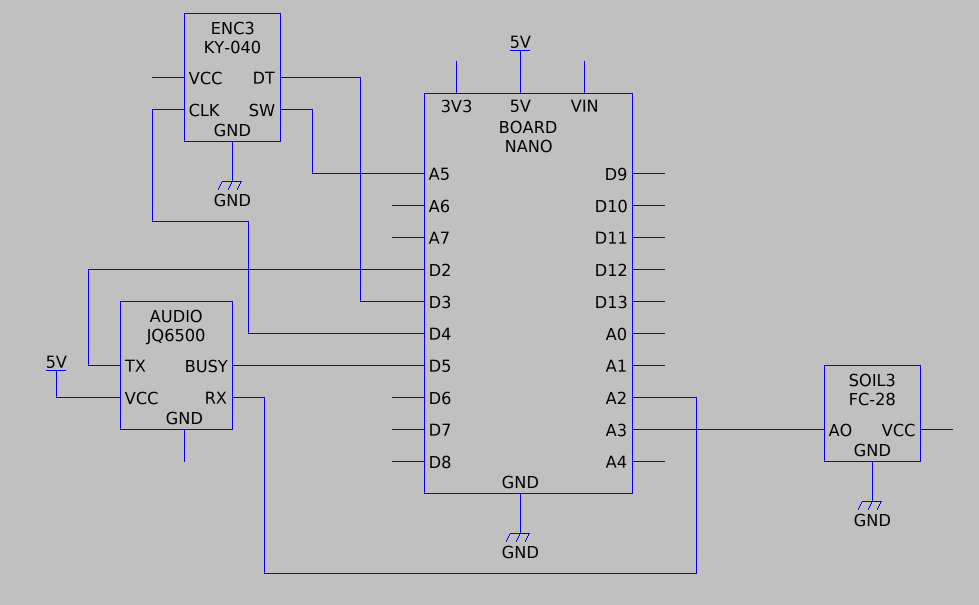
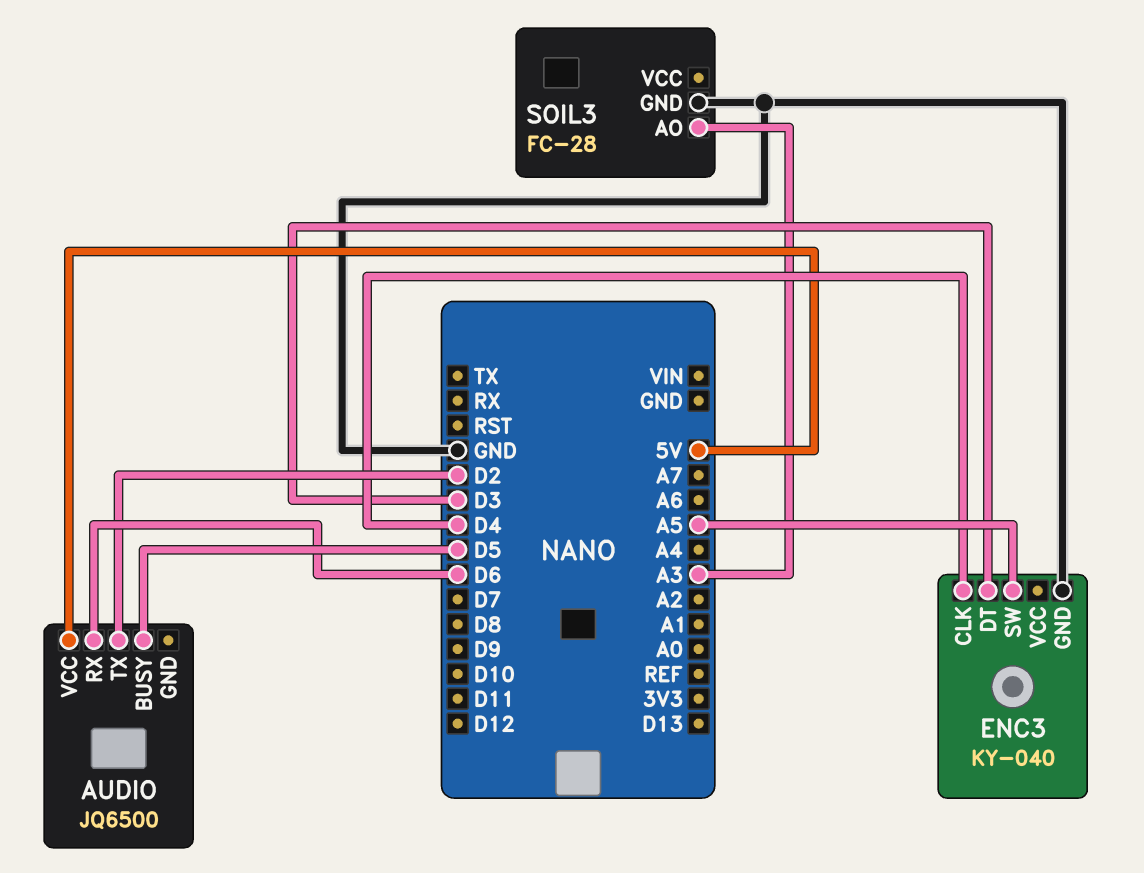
AUDIO pin RX: A2 -> D6

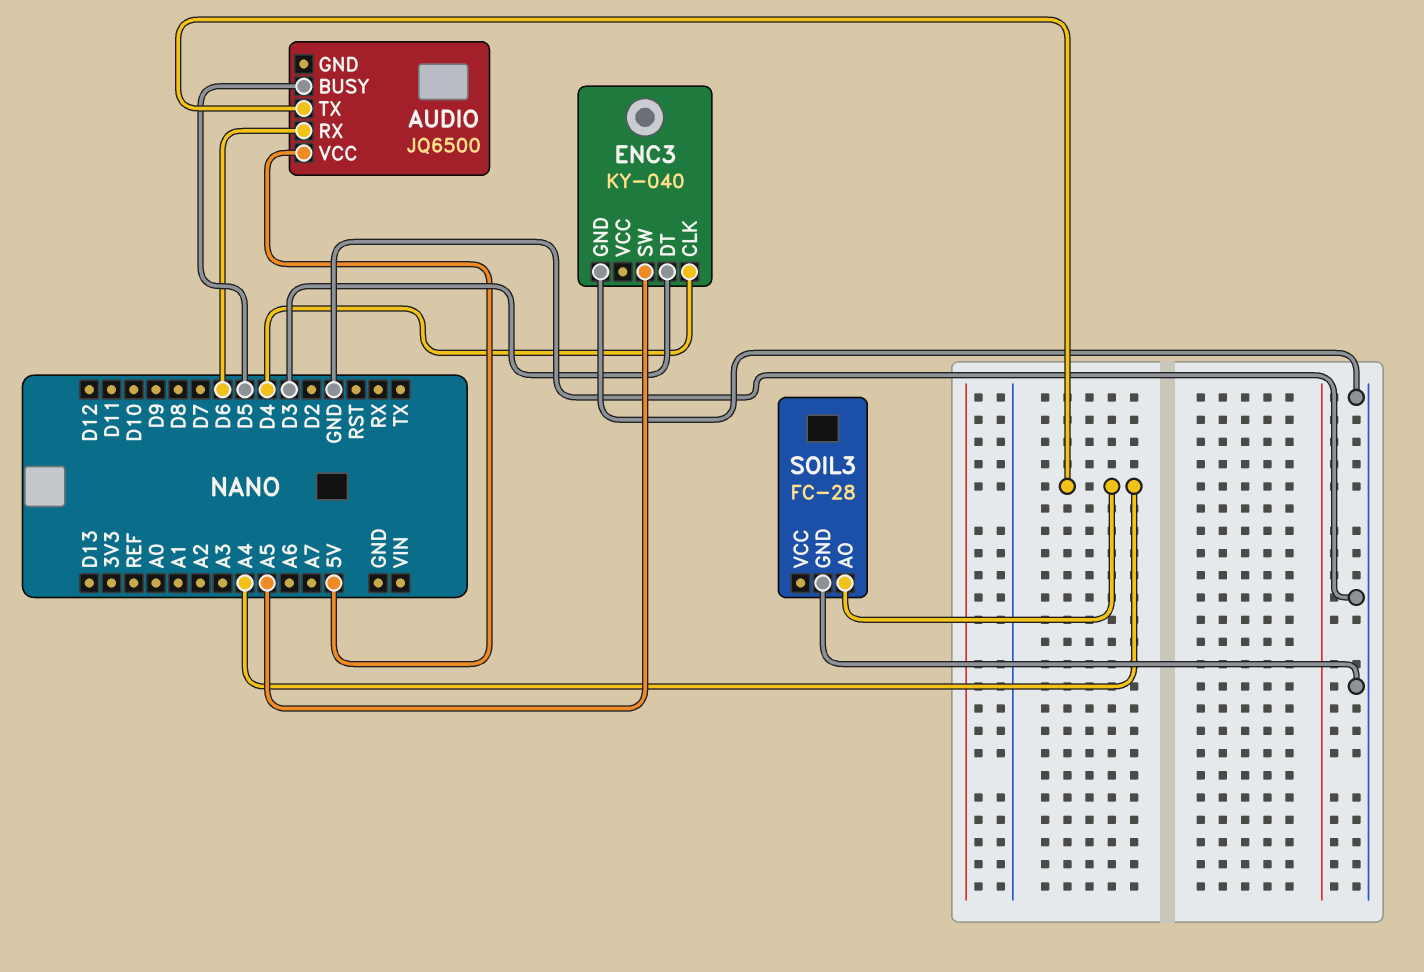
AUDIO pin TX: D2 -> A4
SOIL3 pin AO: A3 -> A4

